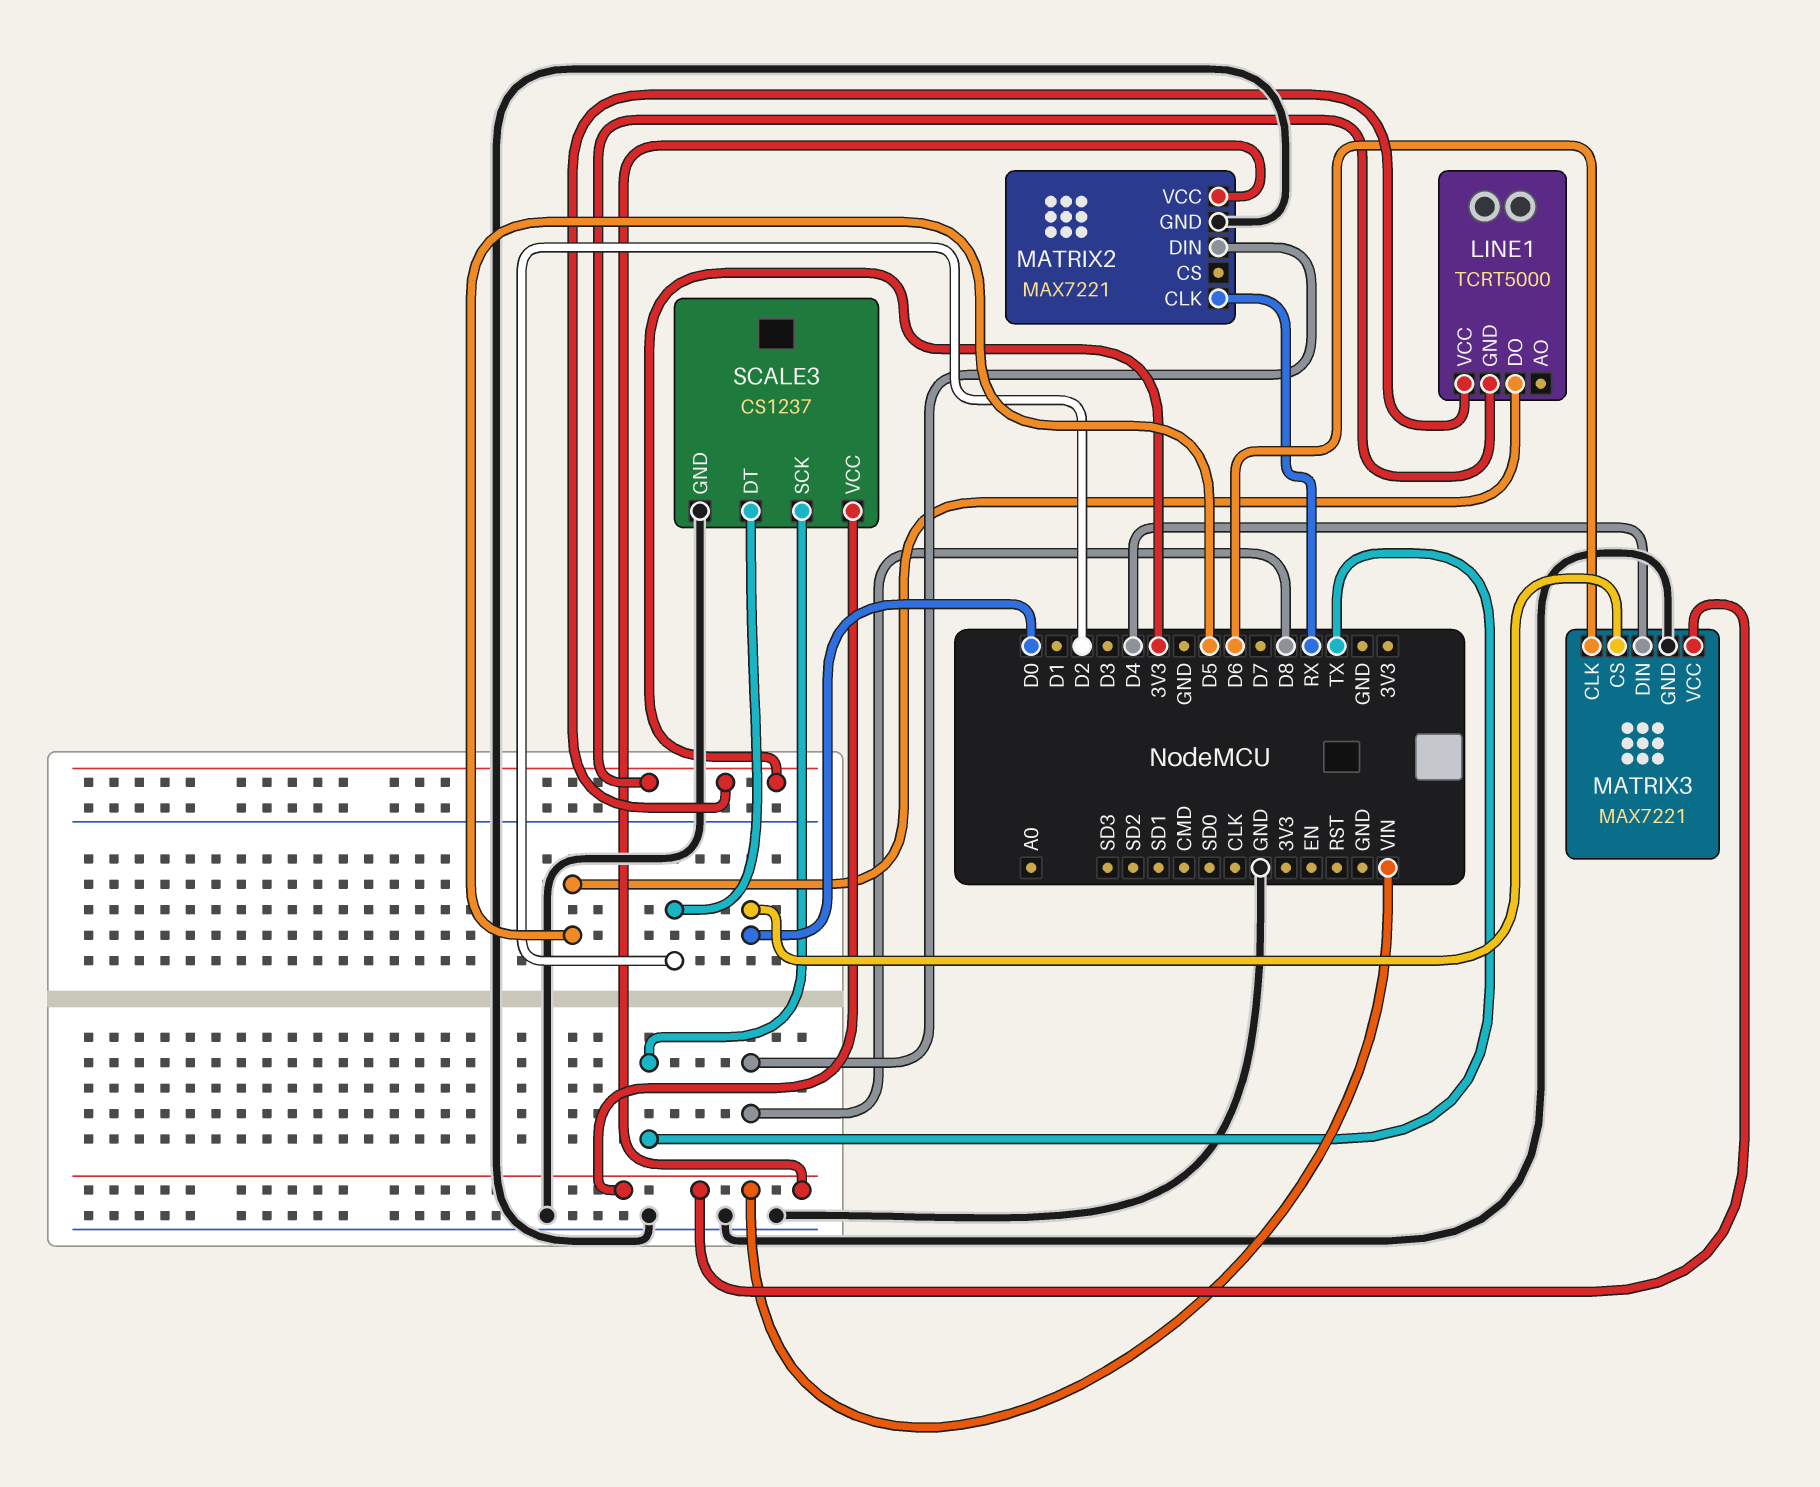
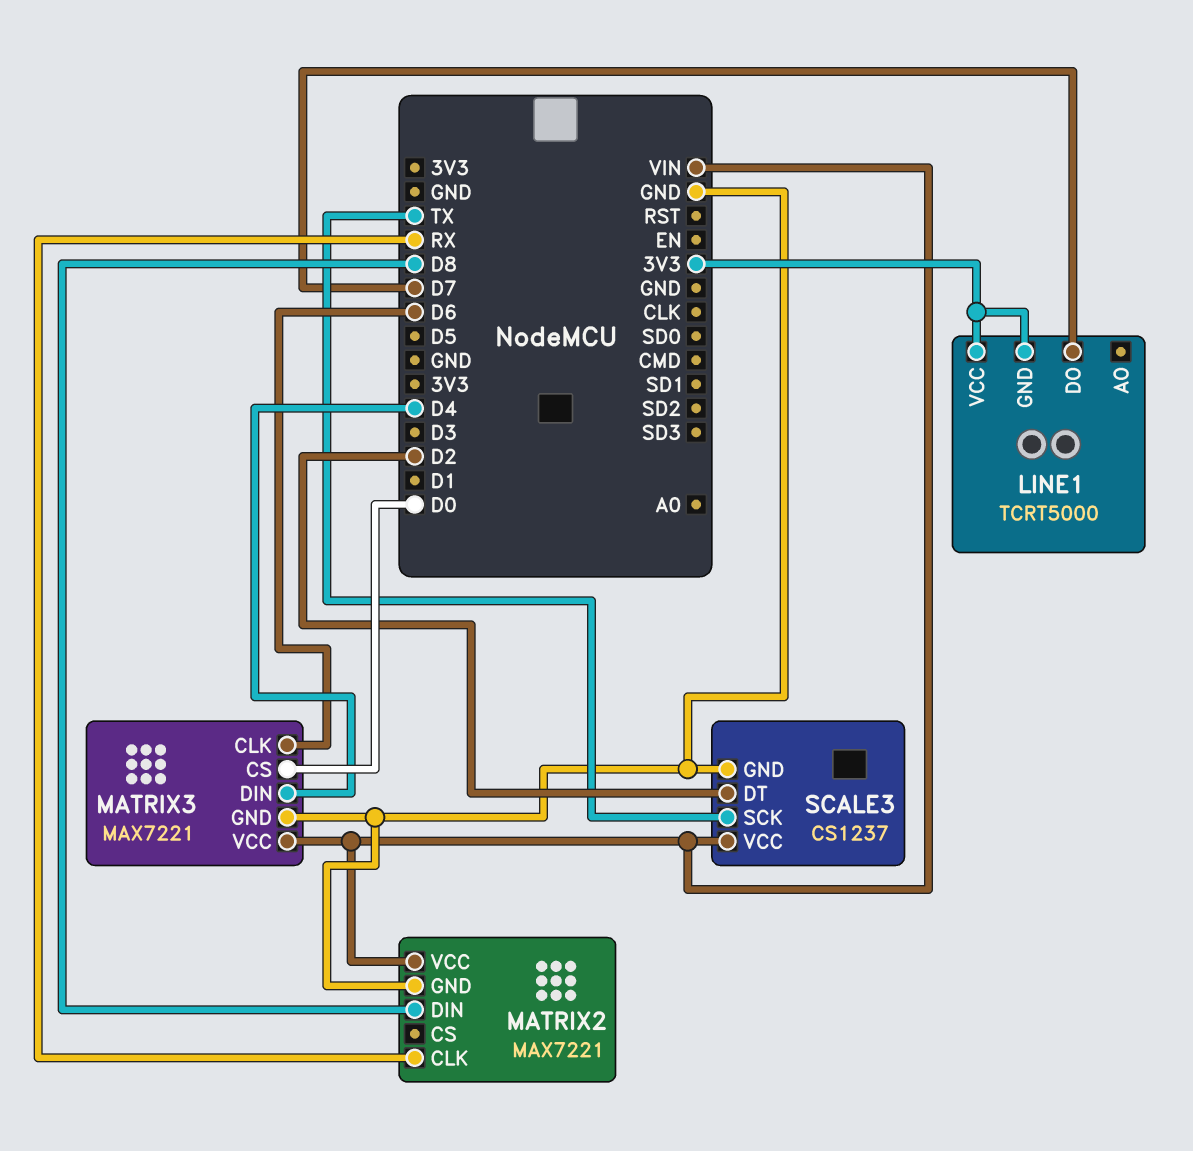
LINE1 pin DO: D5 -> D7

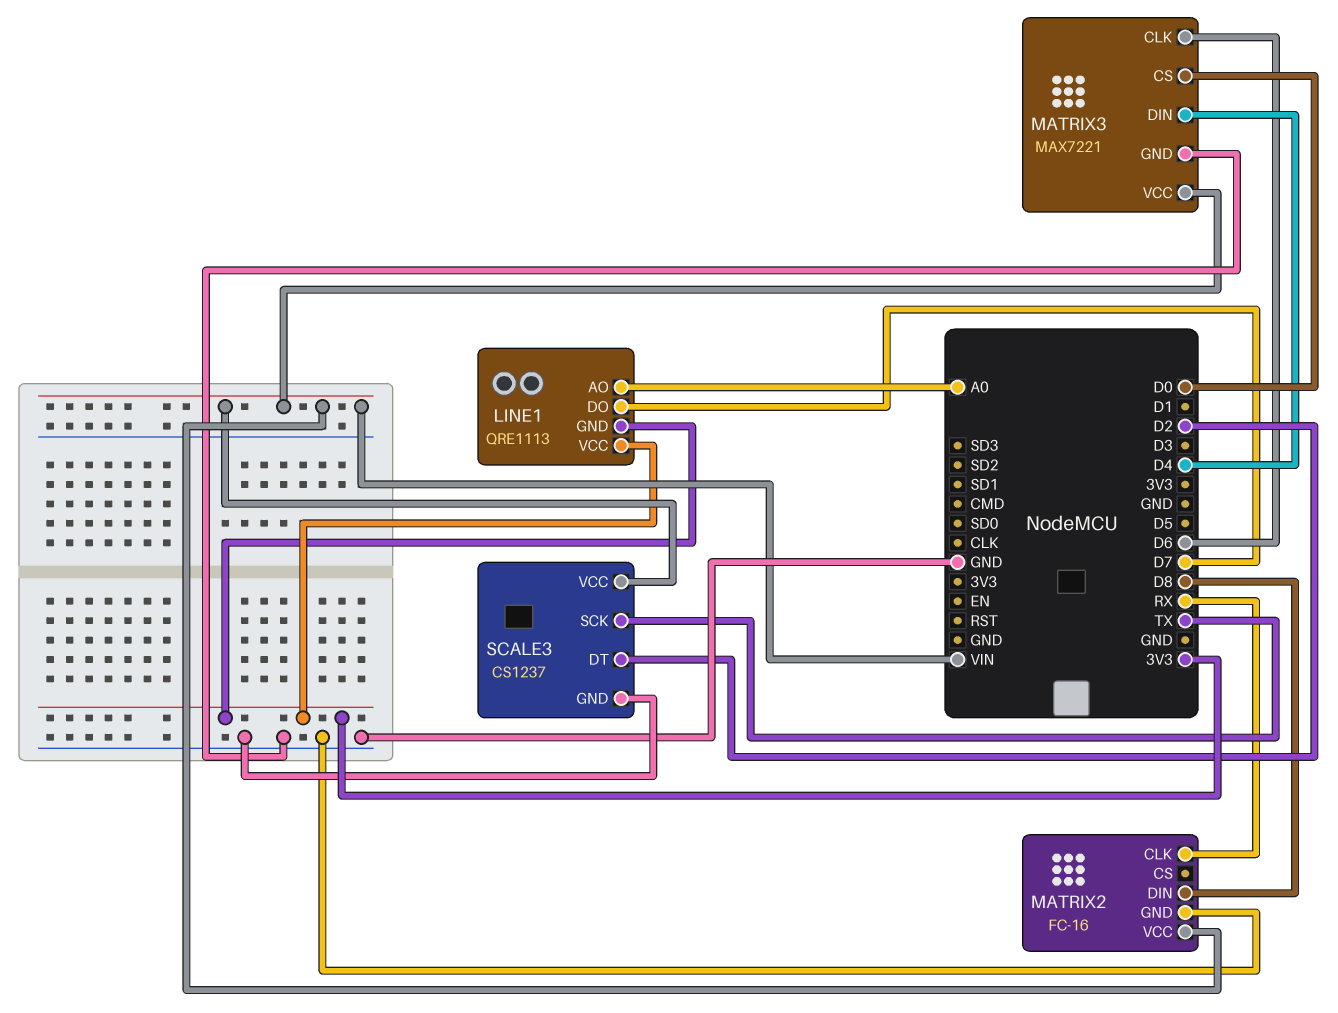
LINE1: TCRT5000 -> QRE1113
LINE1 pin AO: none -> A0
MATRIX2: MAX7221 -> FC-16

